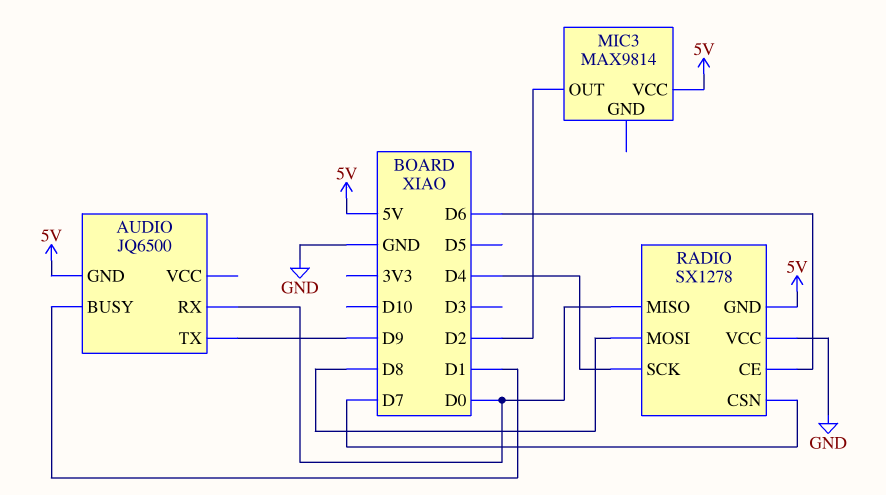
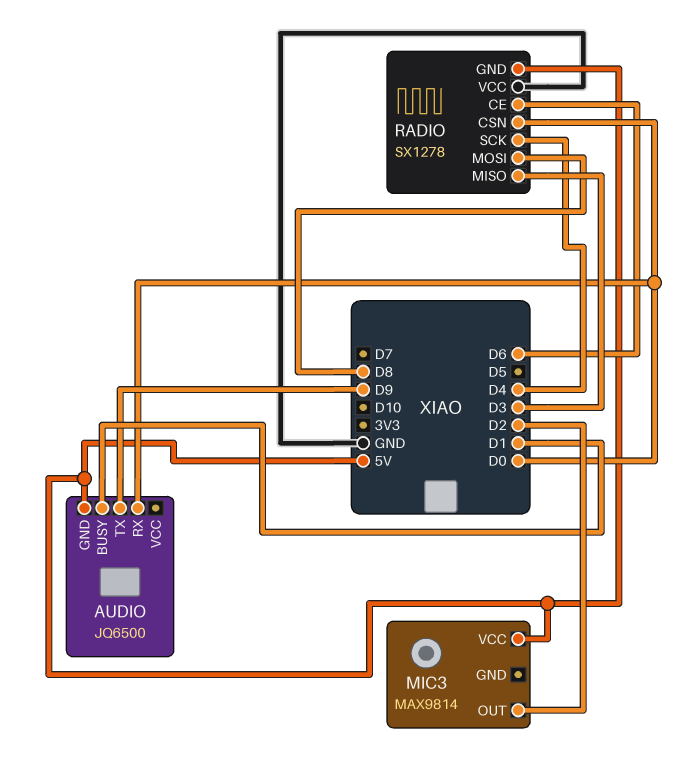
RADIO pin CSN: D7 -> D0
RADIO pin MISO: D0 -> D3

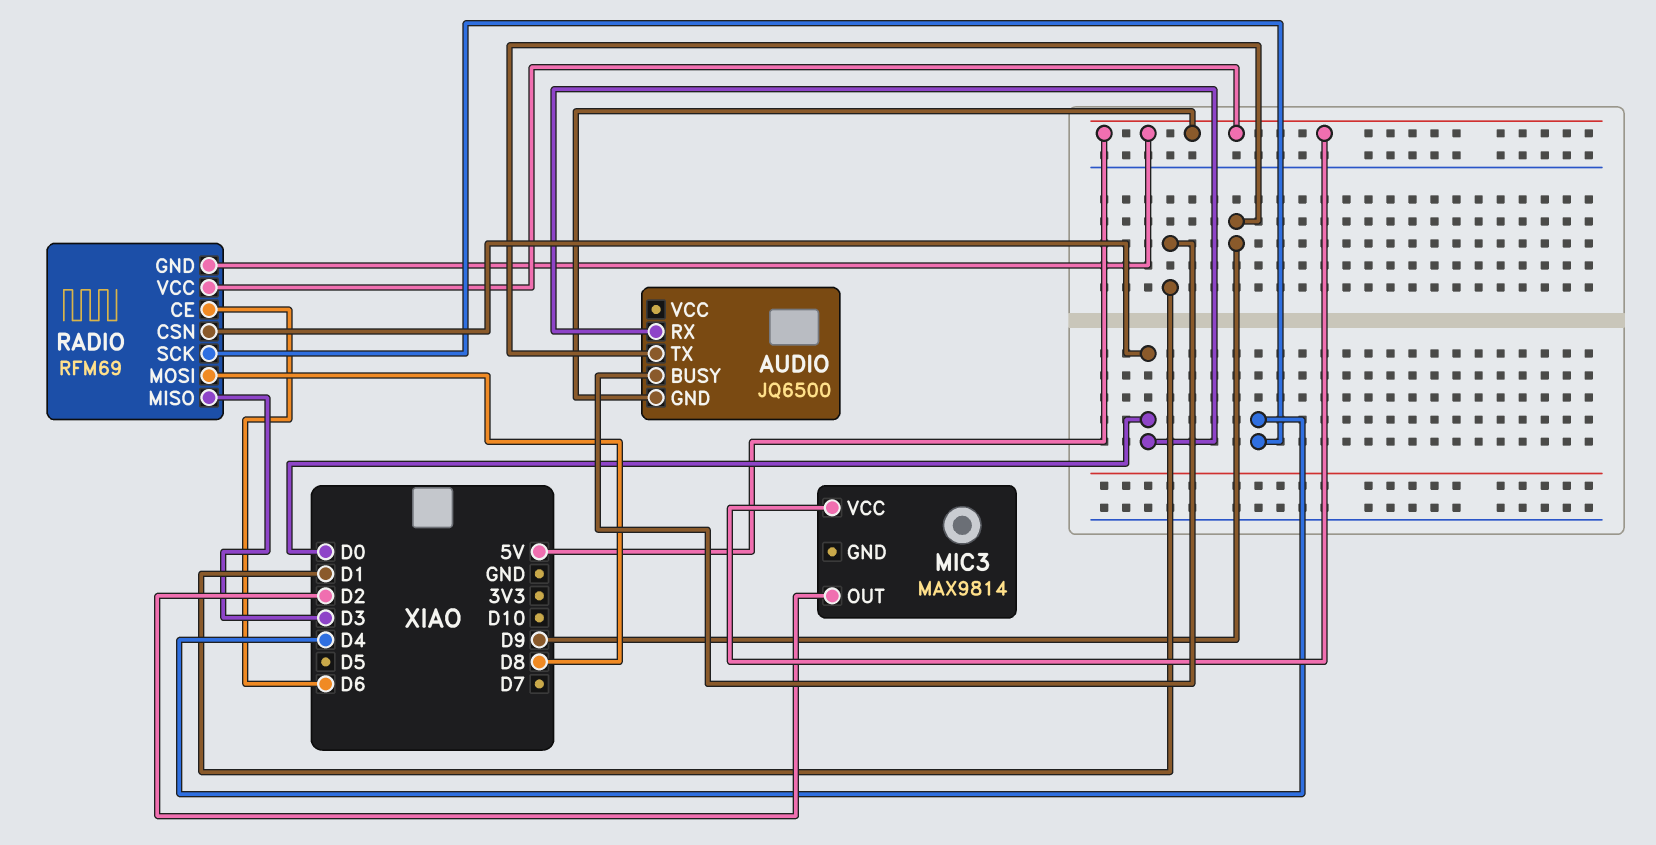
RADIO: SX1278 -> RFM69
RADIO pin VCC: GND -> 5V

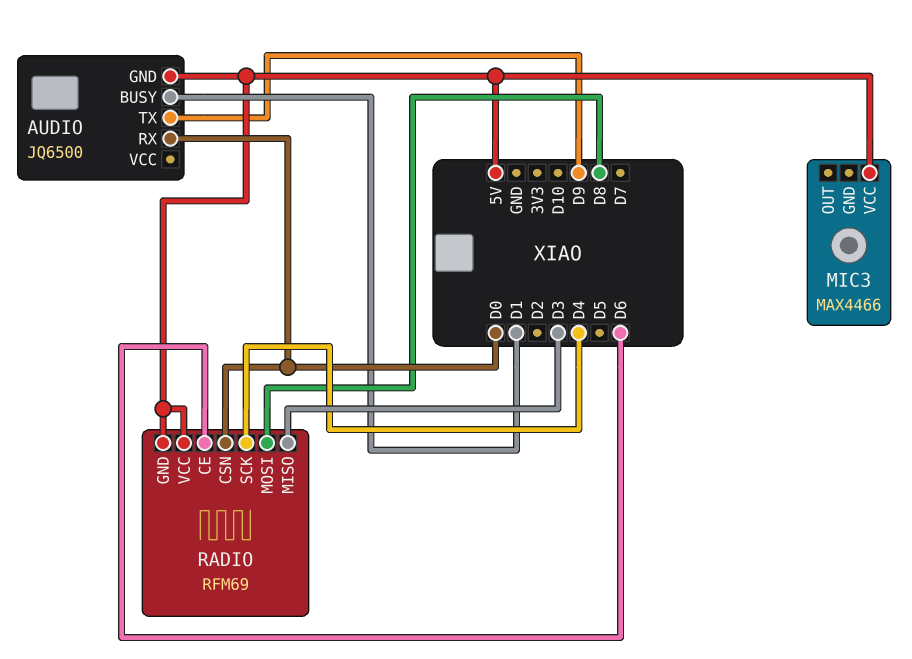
MIC3: MAX9814 -> MAX4466
MIC3 pin OUT: D2 -> none

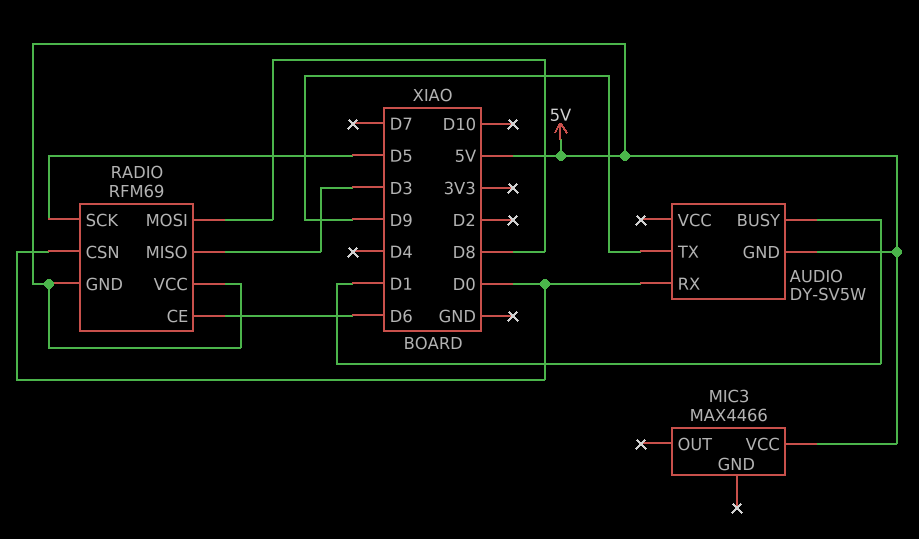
AUDIO: JQ6500 -> DY-SV5W
RADIO pin SCK: D4 -> D5

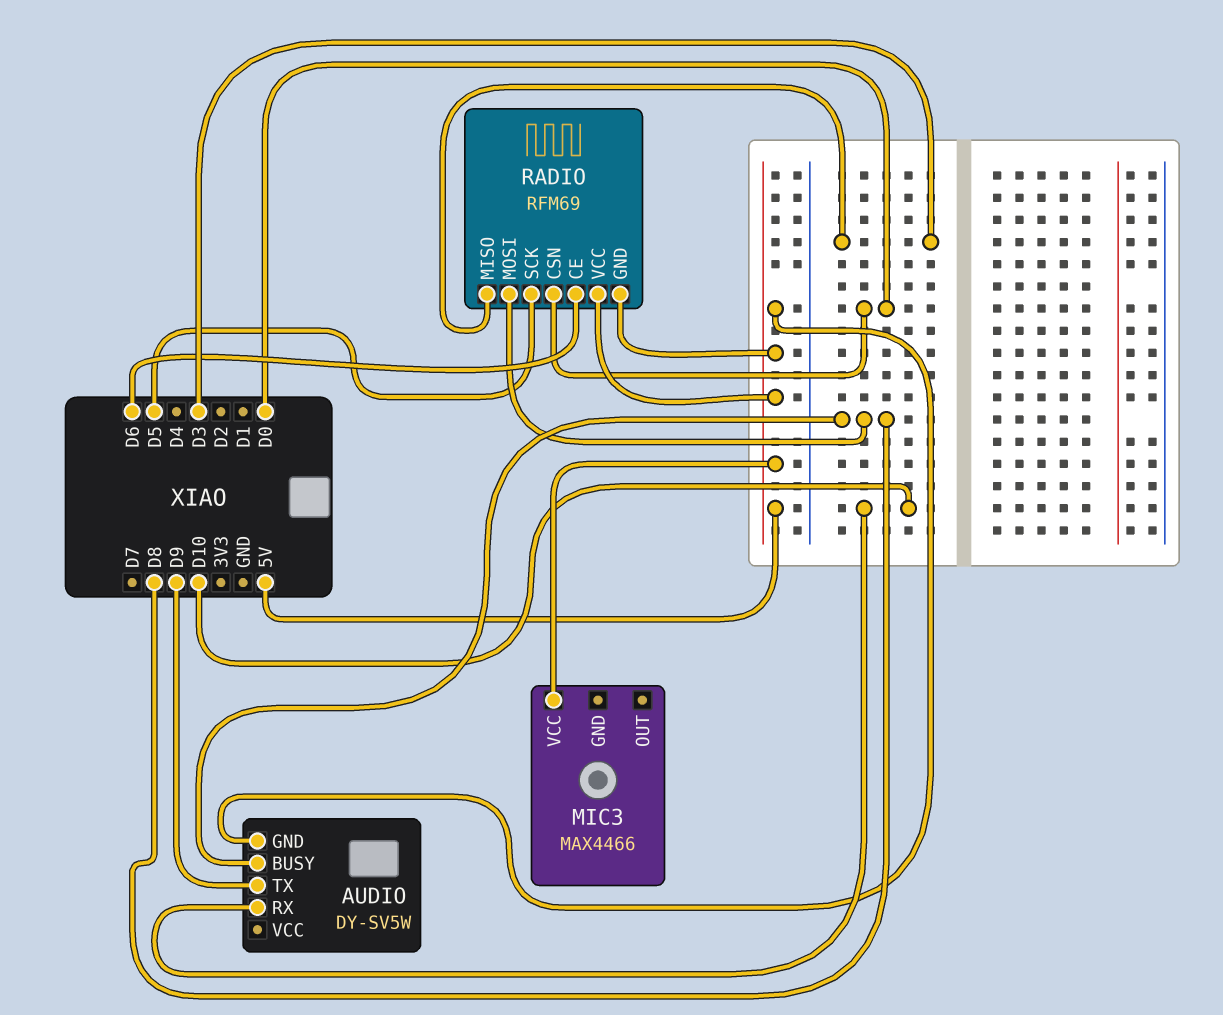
AUDIO pin BUSY: D1 -> D8
AUDIO pin RX: D0 -> D10

